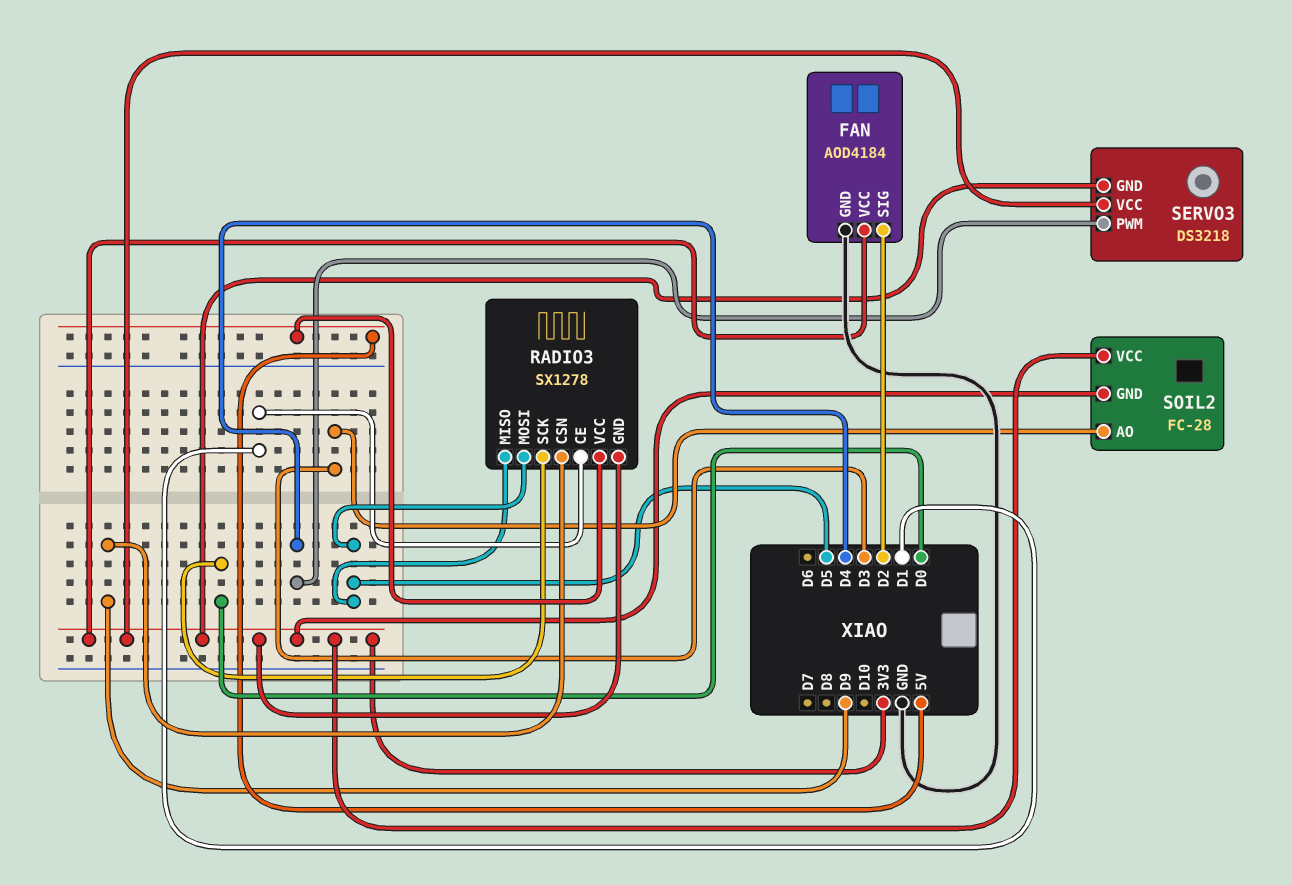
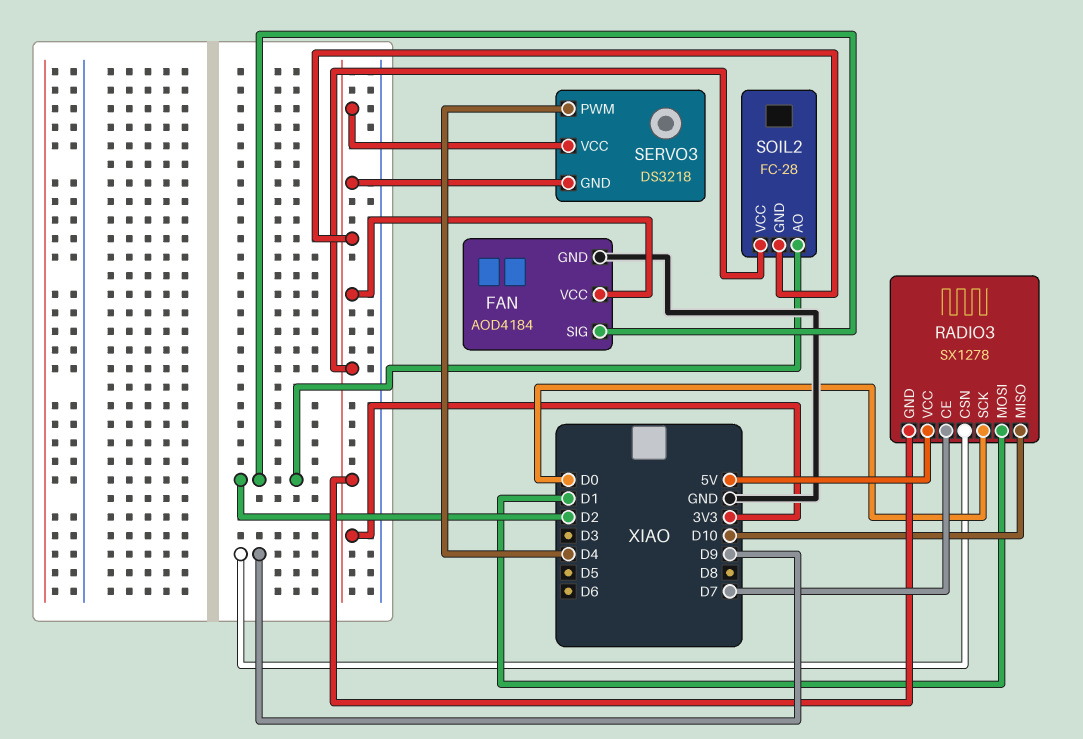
RADIO3 pin CE: D1 -> D7
RADIO3 pin MISO: D5 -> D10
RADIO3 pin MOSI: D5 -> D1
SOIL2 pin AO: D3 -> D2

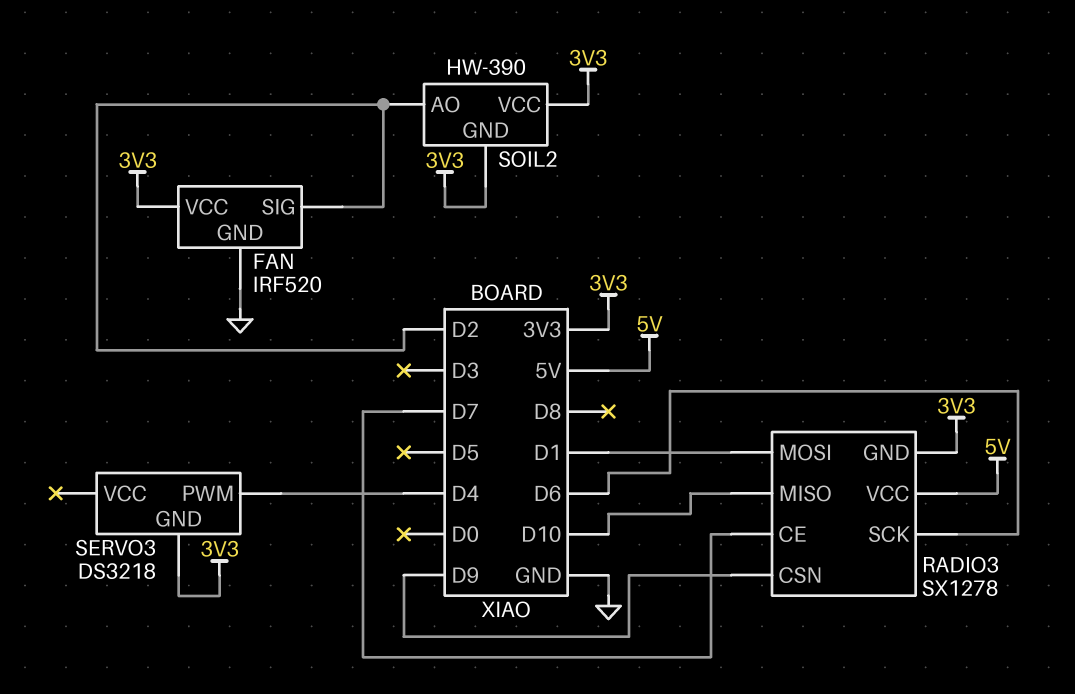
FAN: AOD4184 -> IRF520
RADIO3 pin SCK: D0 -> D6
SERVO3 pin VCC: 3V3 -> none
SOIL2: FC-28 -> HW-390

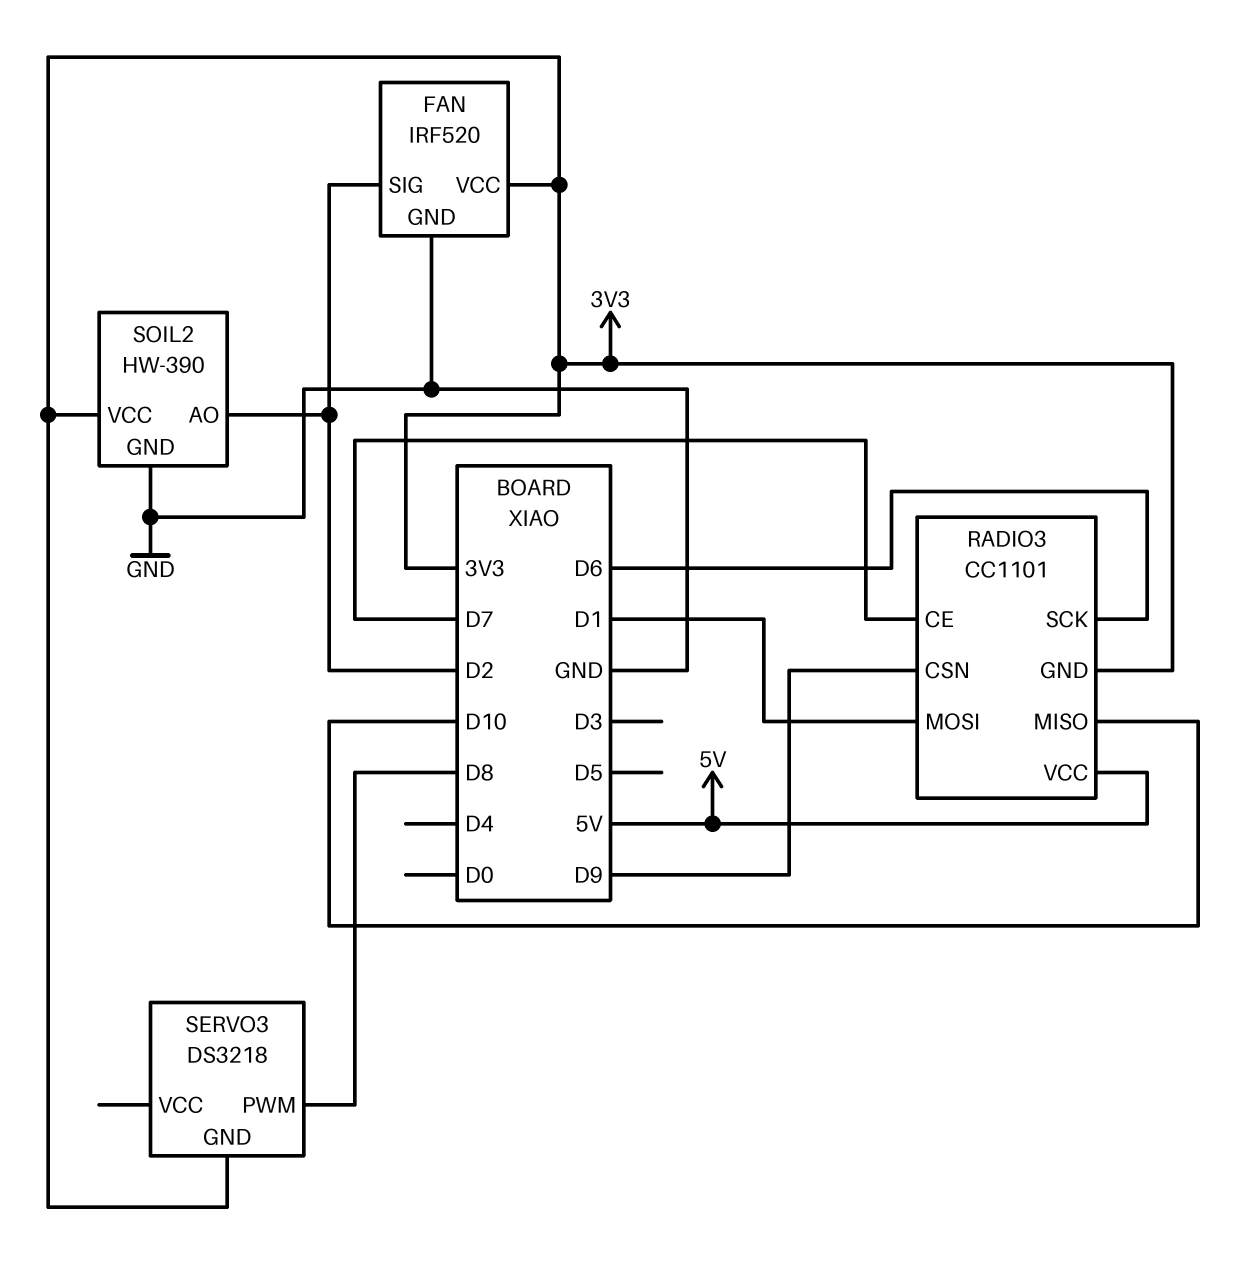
RADIO3: SX1278 -> CC1101
SERVO3 pin PWM: D4 -> D8
SOIL2 pin GND: 3V3 -> GND

